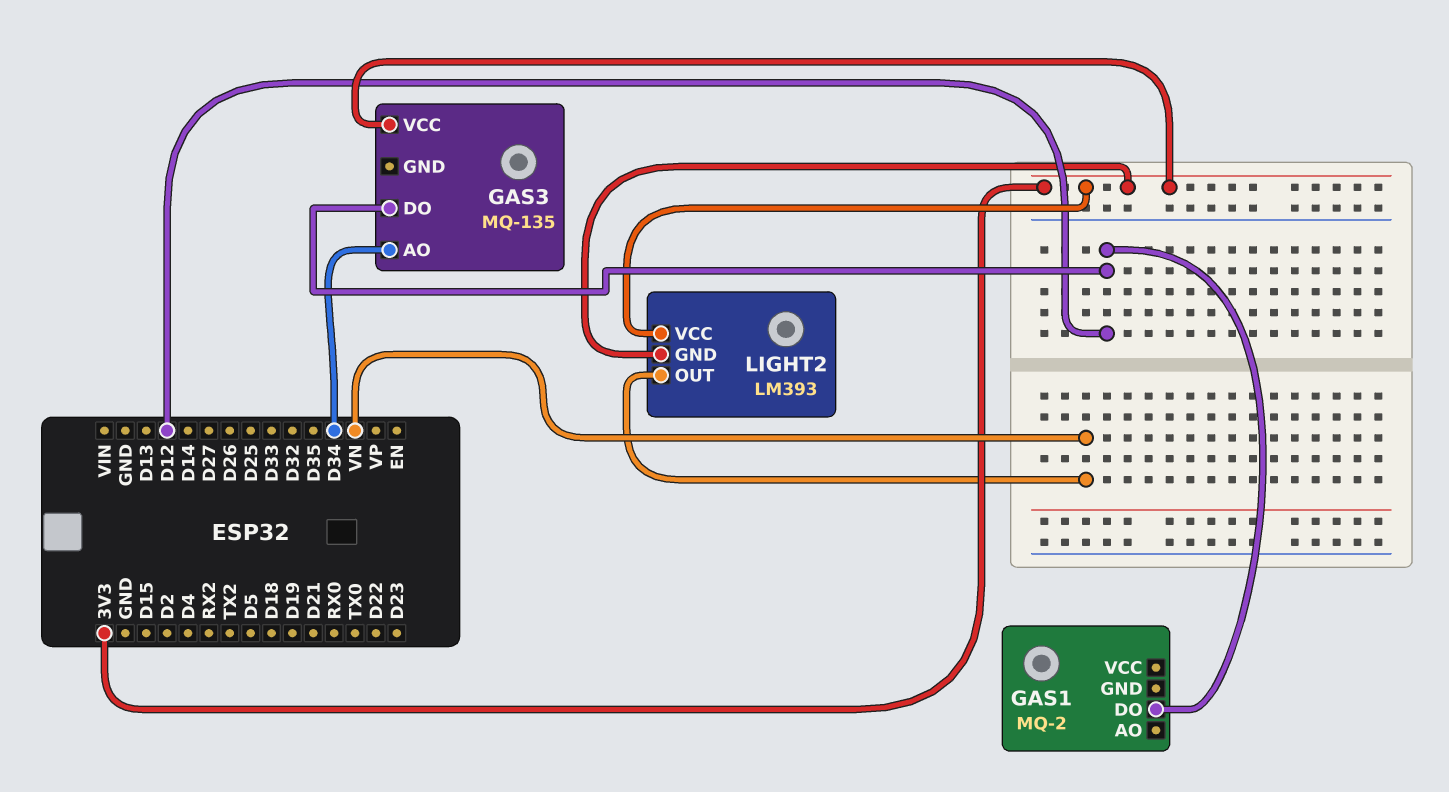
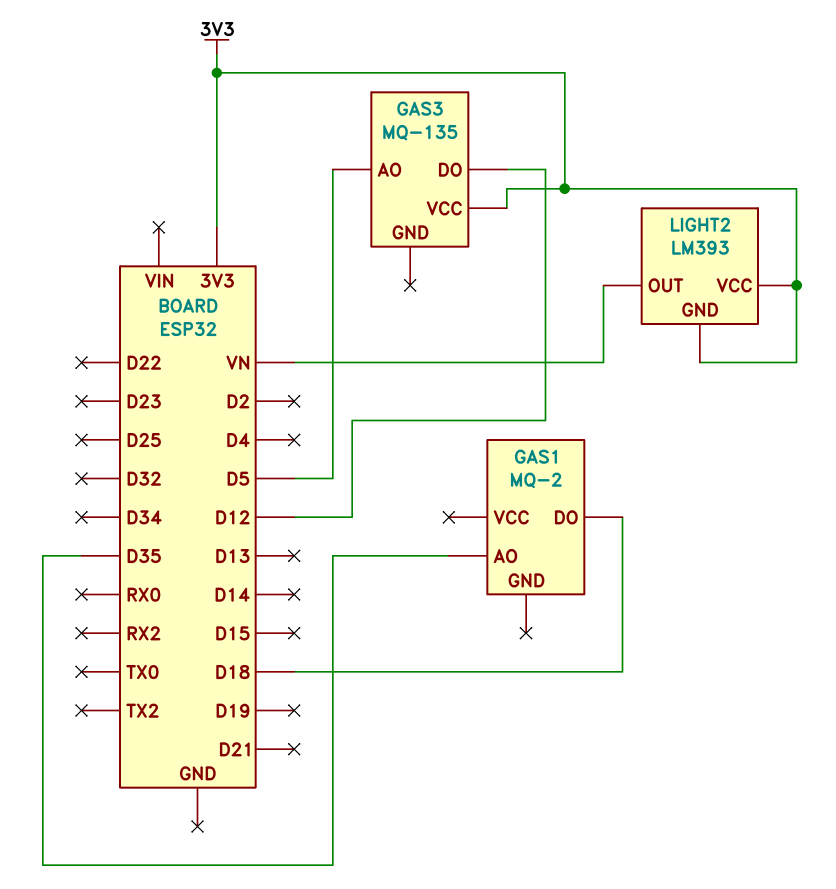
GAS1 pin AO: none -> D35
GAS1 pin DO: D12 -> D18
GAS3 pin AO: D34 -> D5

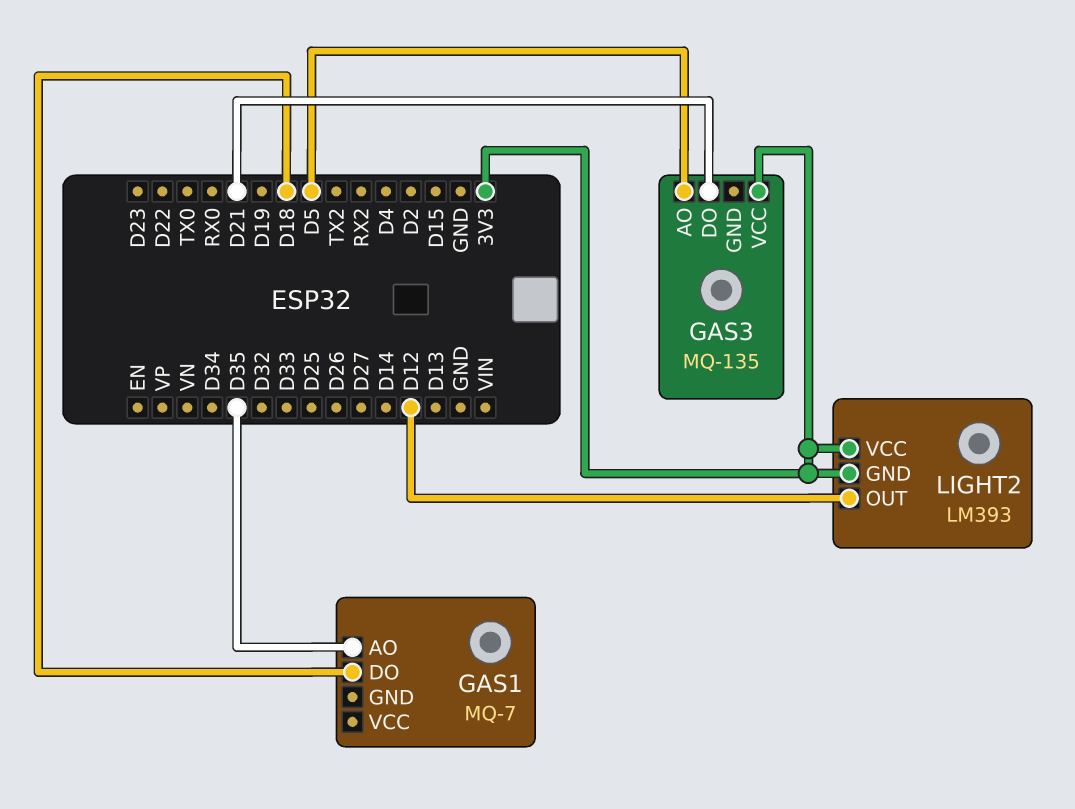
GAS1: MQ-2 -> MQ-7
GAS3 pin DO: D12 -> D21
LIGHT2 pin OUT: VN -> D12

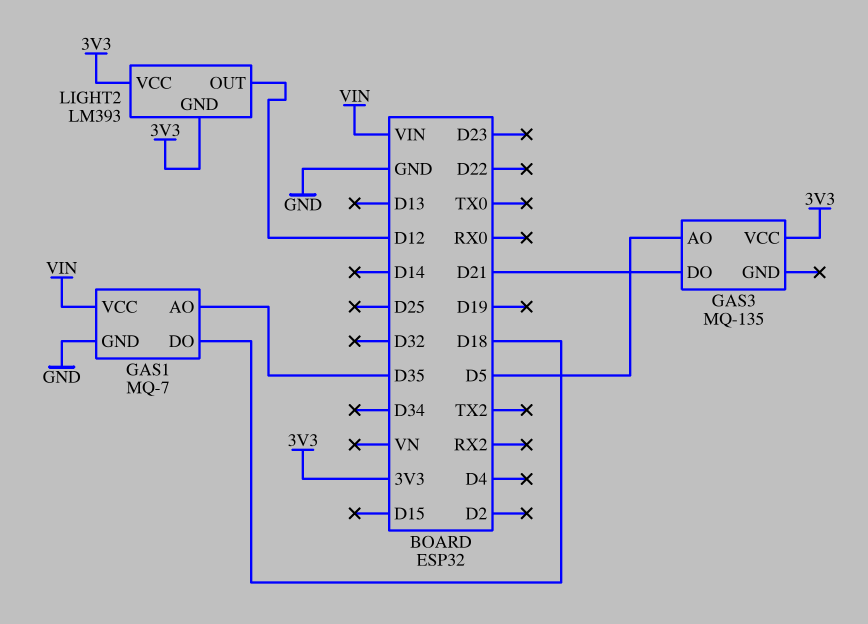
GAS1 pin GND: none -> GND
GAS1 pin VCC: none -> VIN

